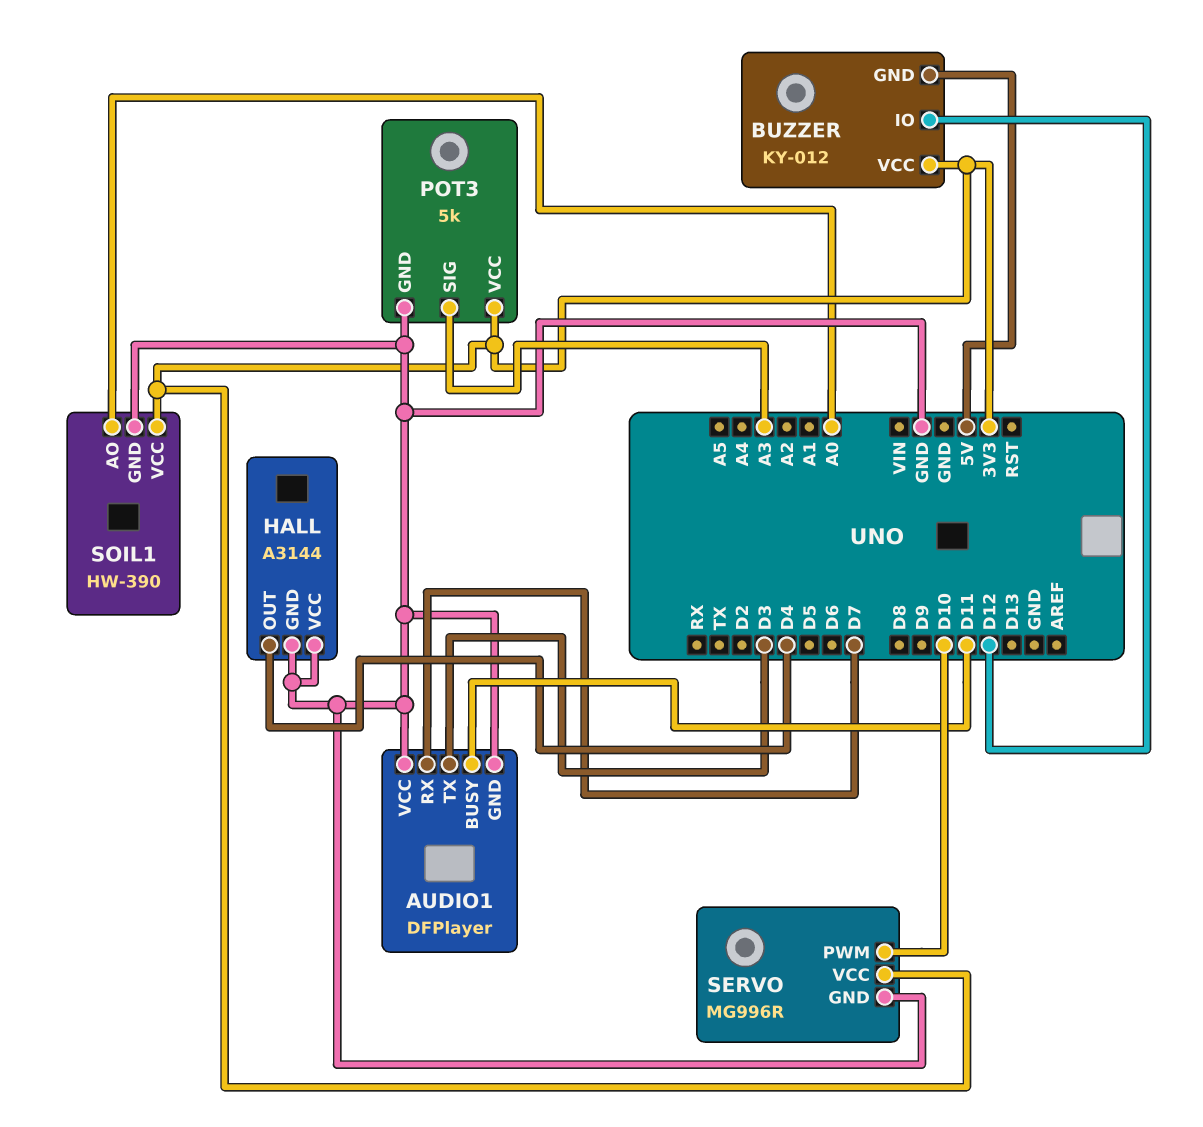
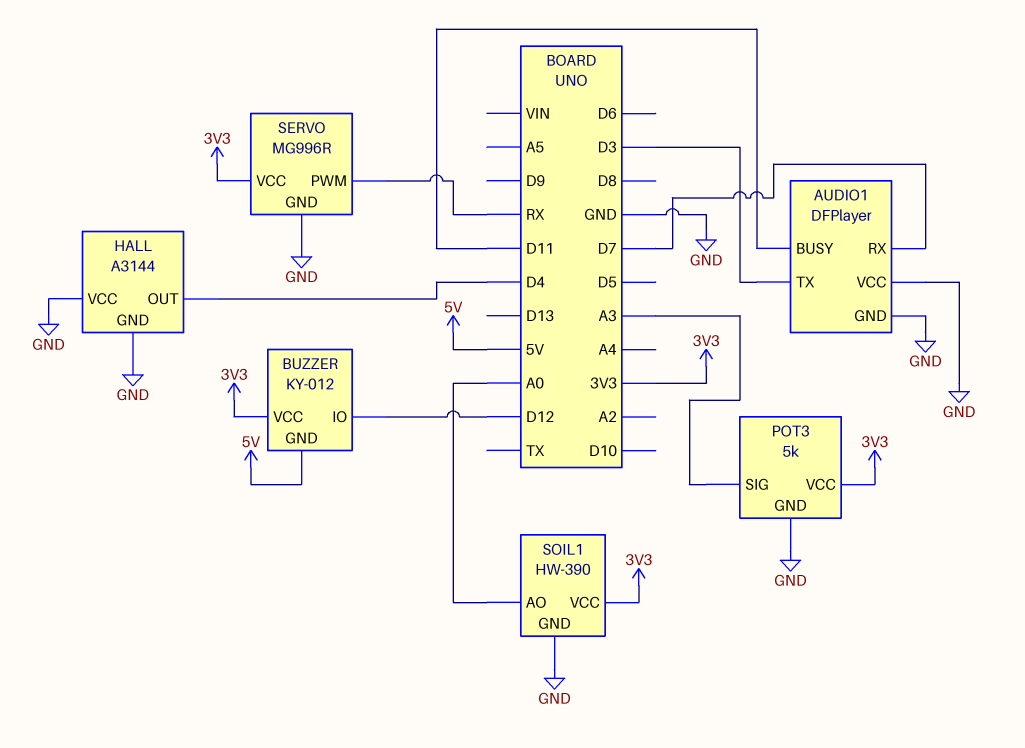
SERVO pin PWM: D10 -> RX

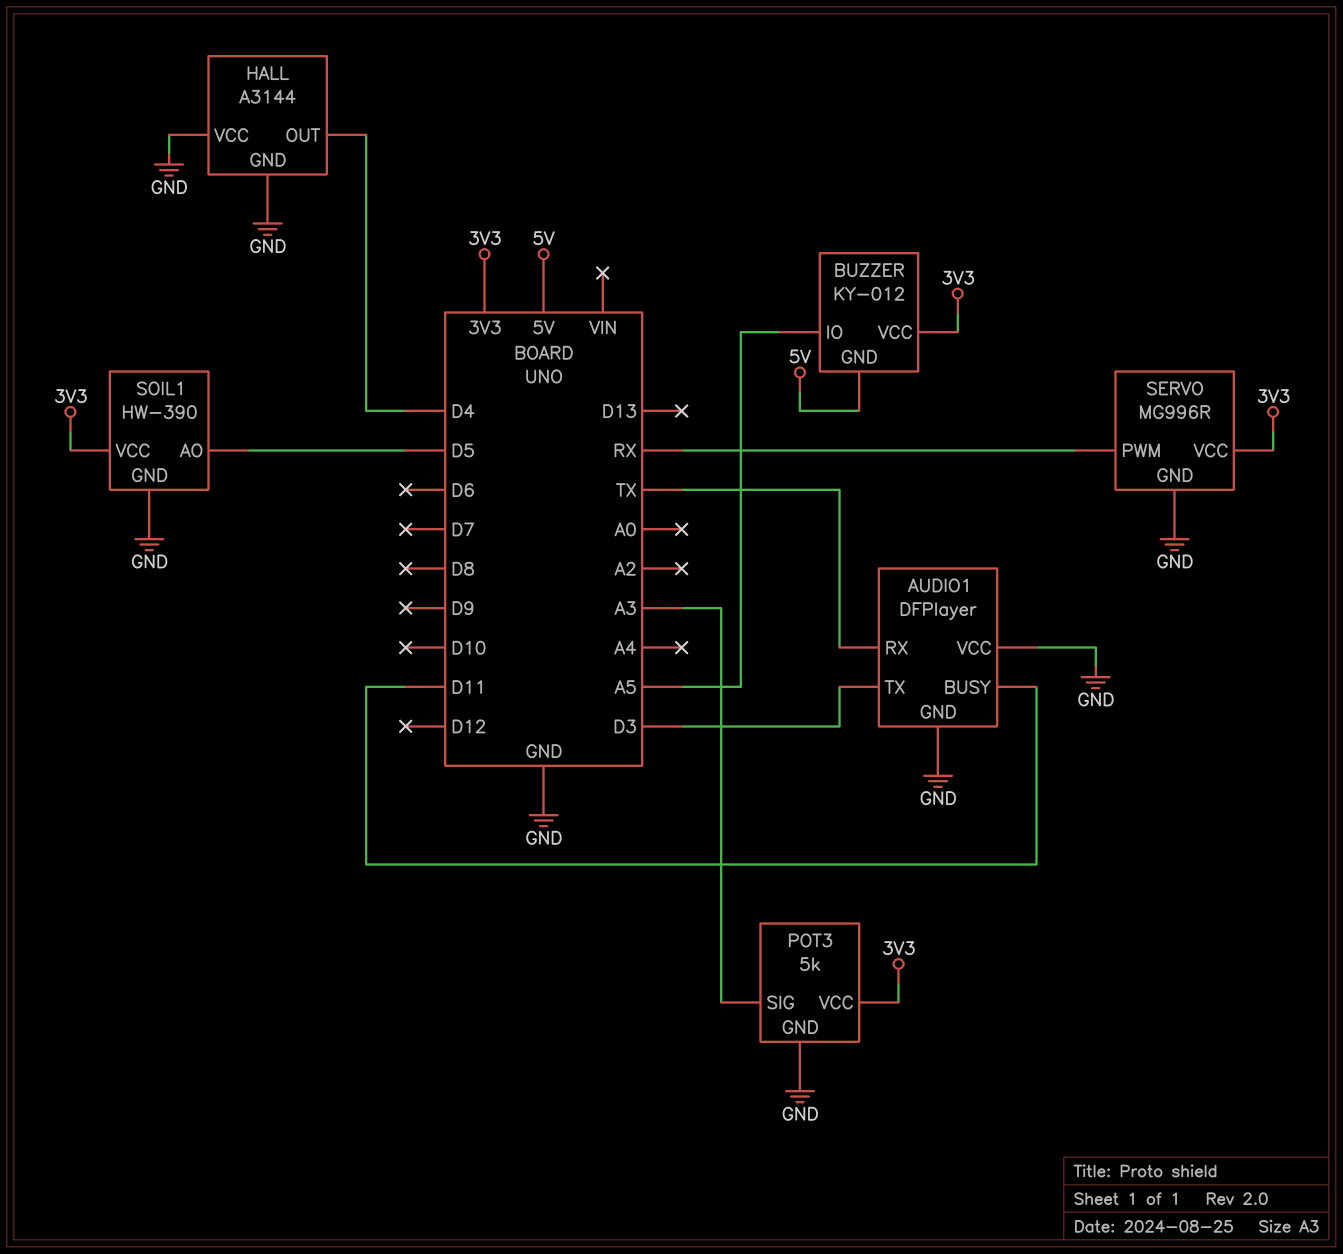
AUDIO1 pin RX: D7 -> TX
BUZZER pin IO: D12 -> A5
SOIL1 pin AO: A0 -> D5

